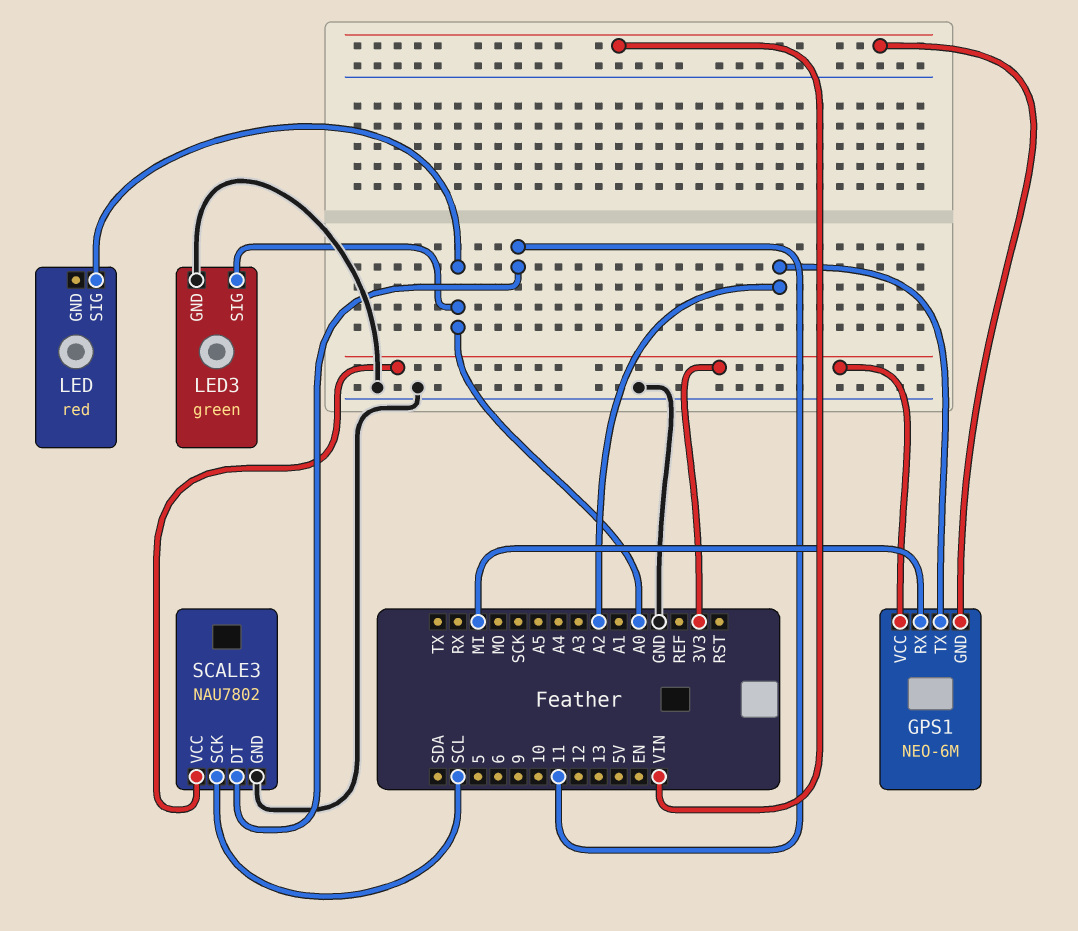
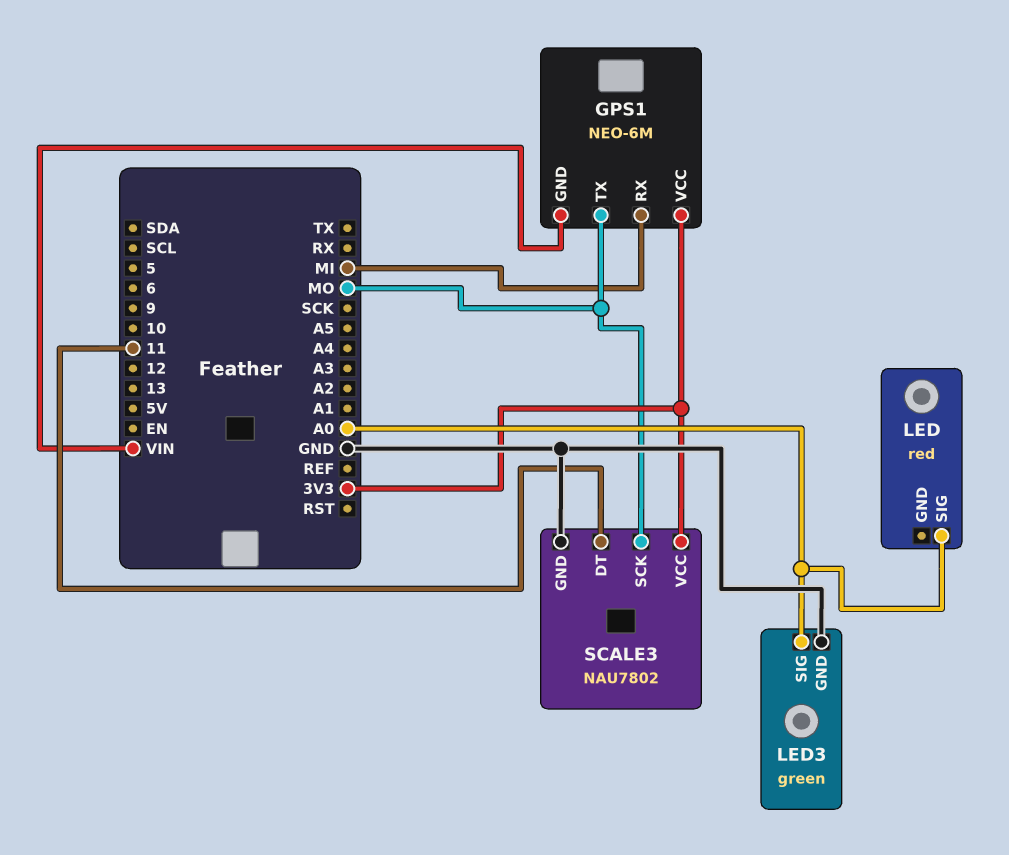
GPS1 pin TX: A2 -> MO
SCALE3 pin SCK: SCL -> MO

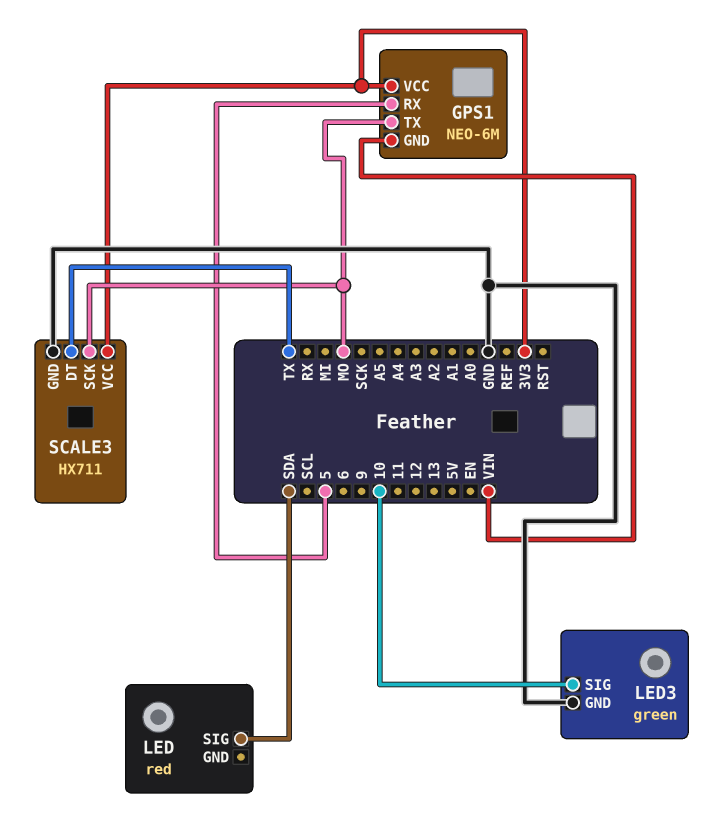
GPS1 pin RX: MI -> 5
LED pin SIG: A0 -> SDA
LED3 pin SIG: A0 -> 10
SCALE3: NAU7802 -> HX711
SCALE3 pin DT: 11 -> TX

